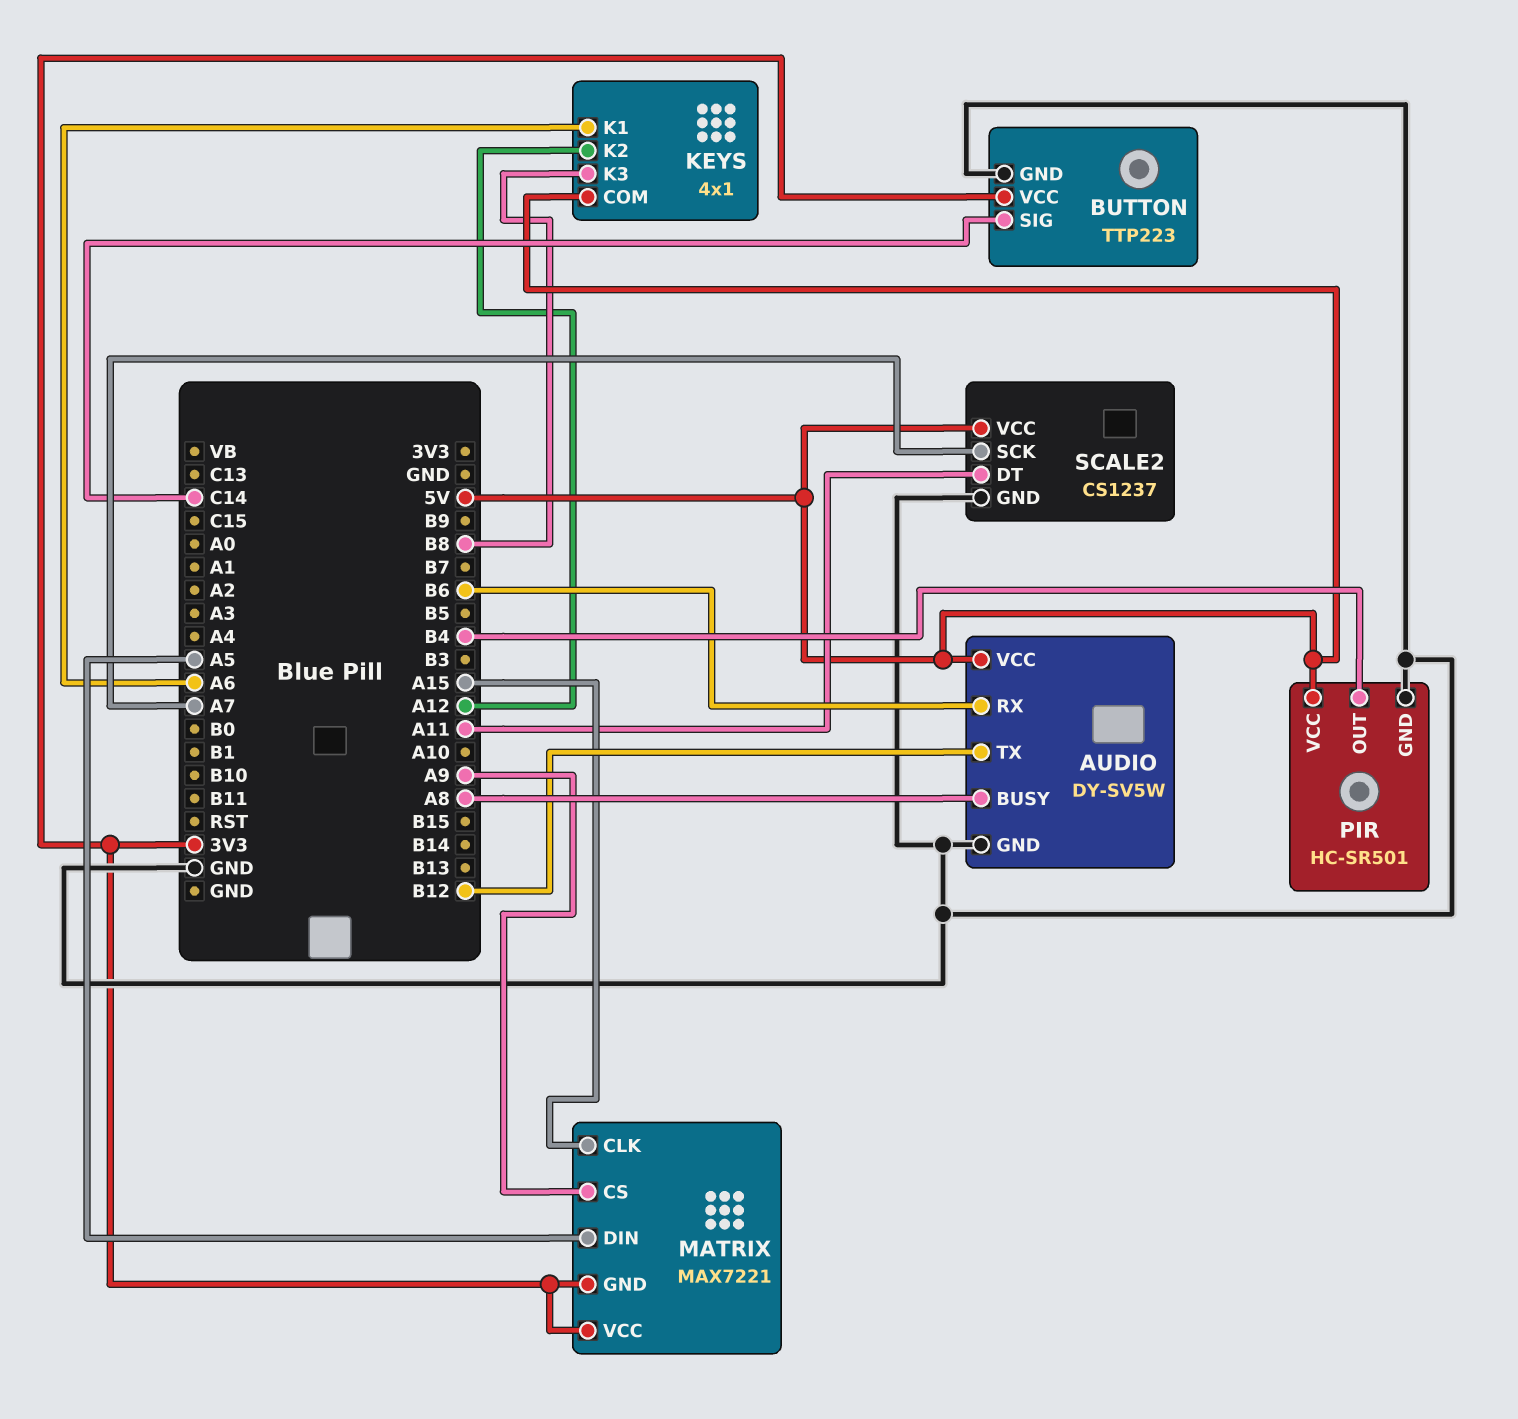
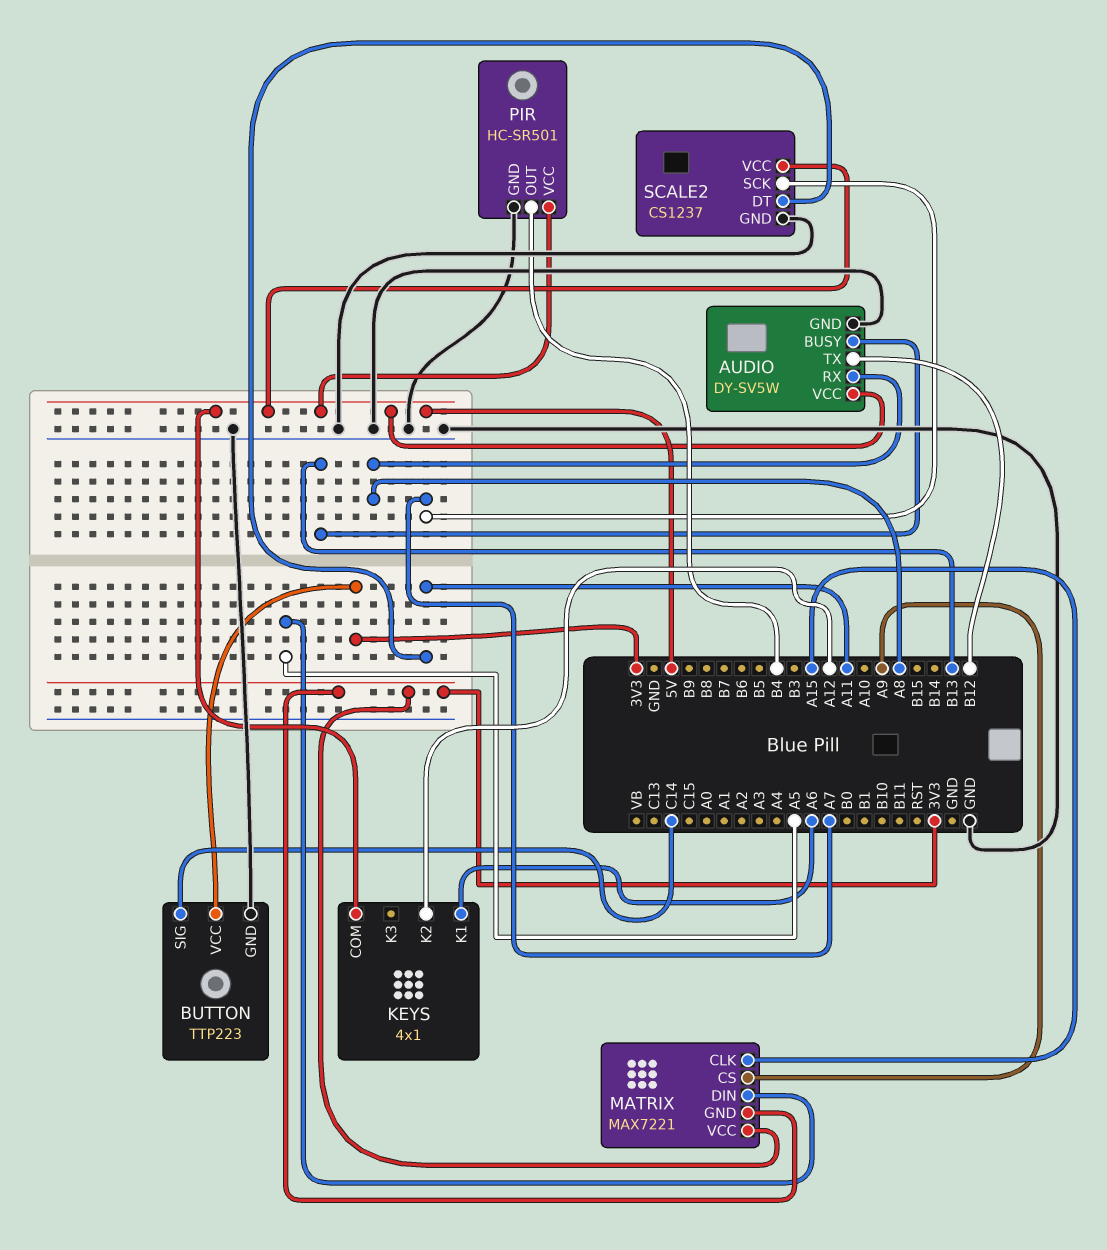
AUDIO pin BUSY: A8 -> B13
AUDIO pin RX: B6 -> A8
KEYS pin K3: B8 -> none

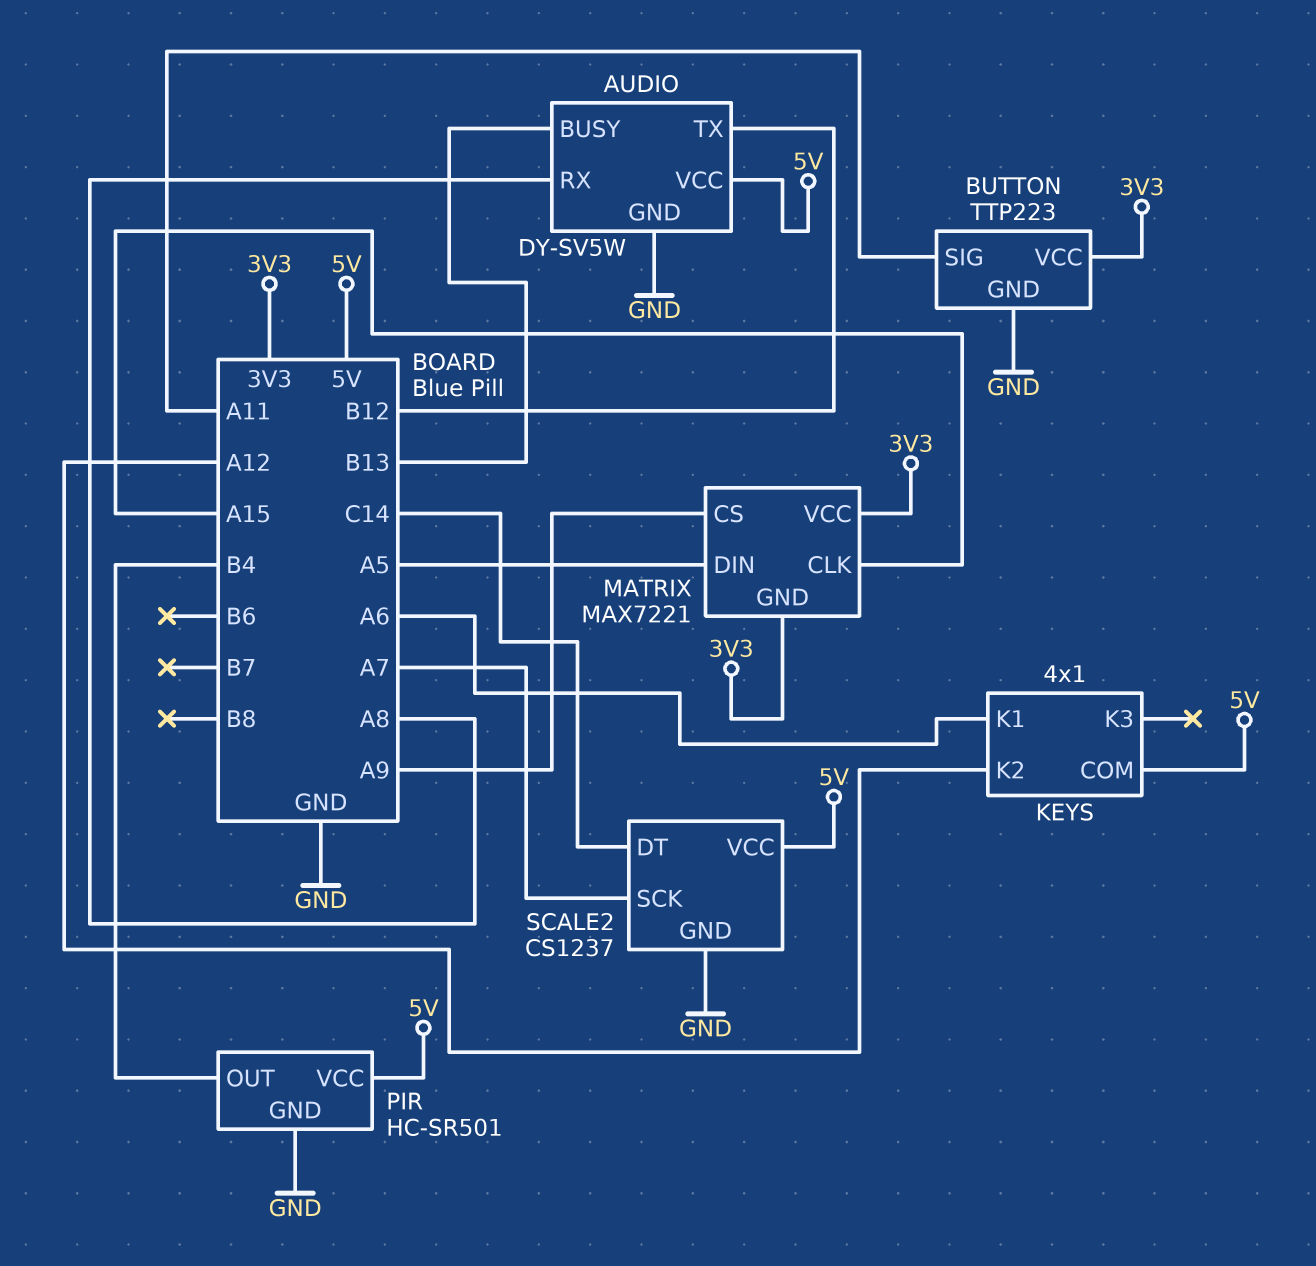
BUTTON pin SIG: C14 -> A11
SCALE2 pin DT: A11 -> C14

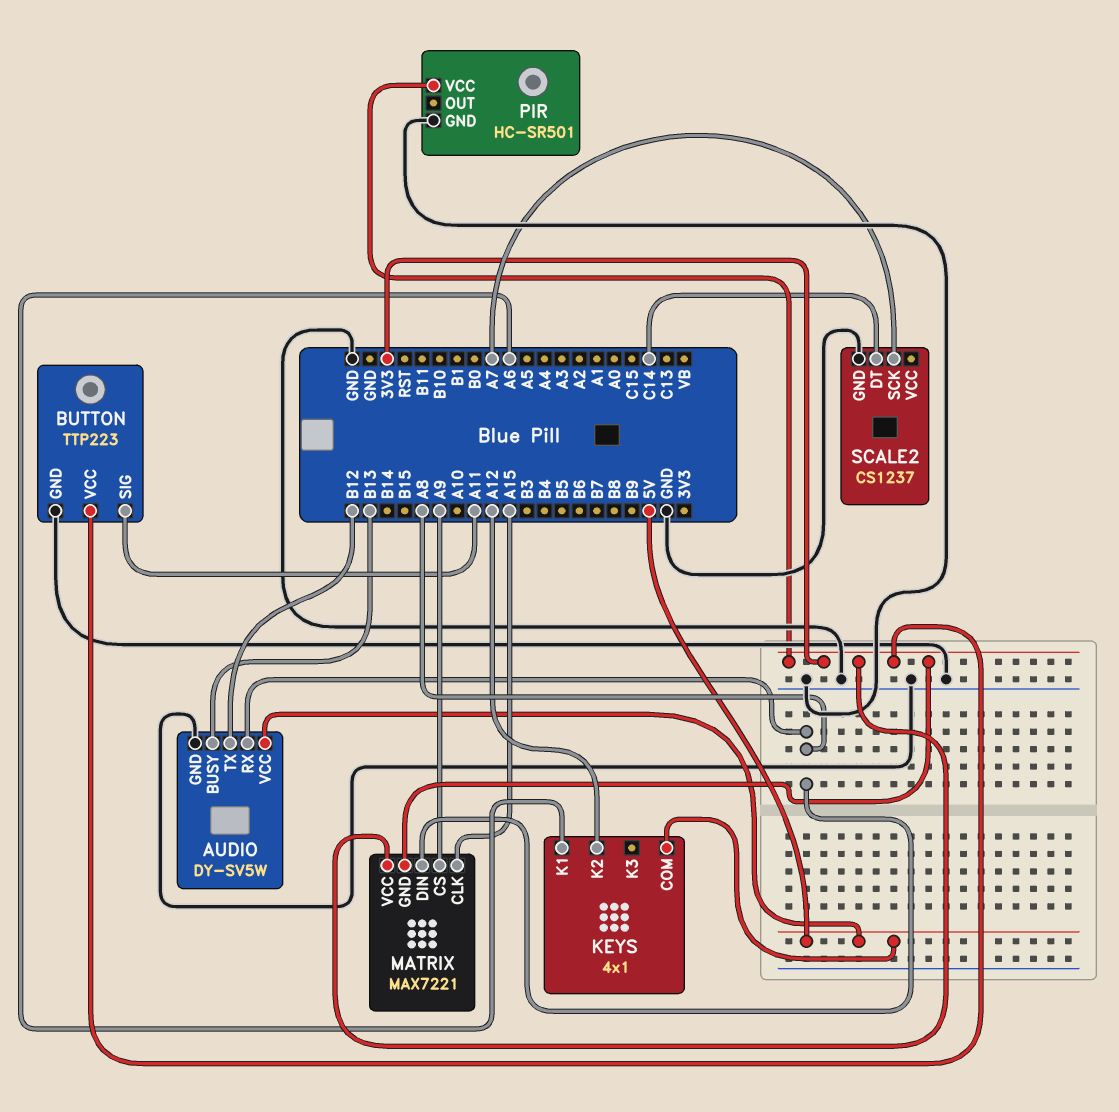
MATRIX pin DIN: A5 -> A8
PIR pin OUT: B4 -> none
PIR pin VCC: 5V -> 3V3
SCALE2 pin VCC: 5V -> none

